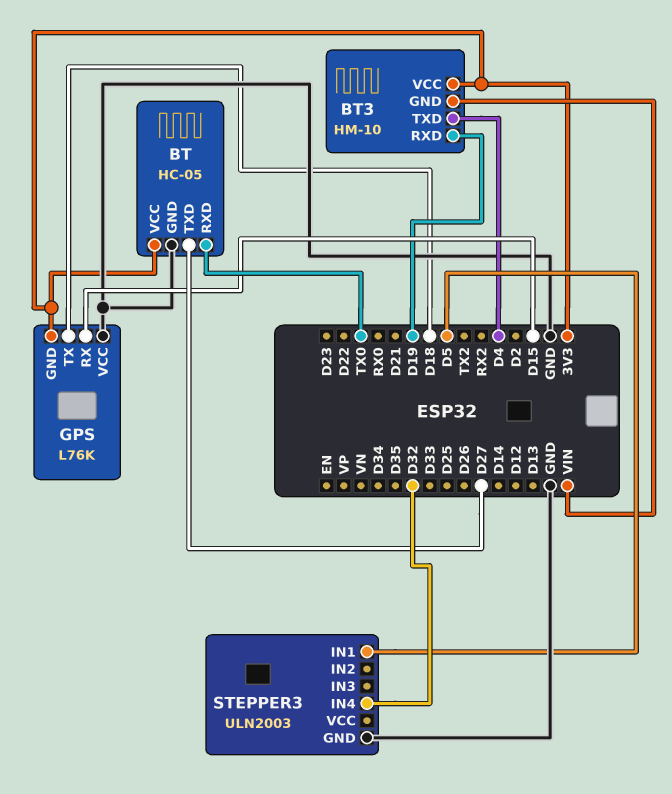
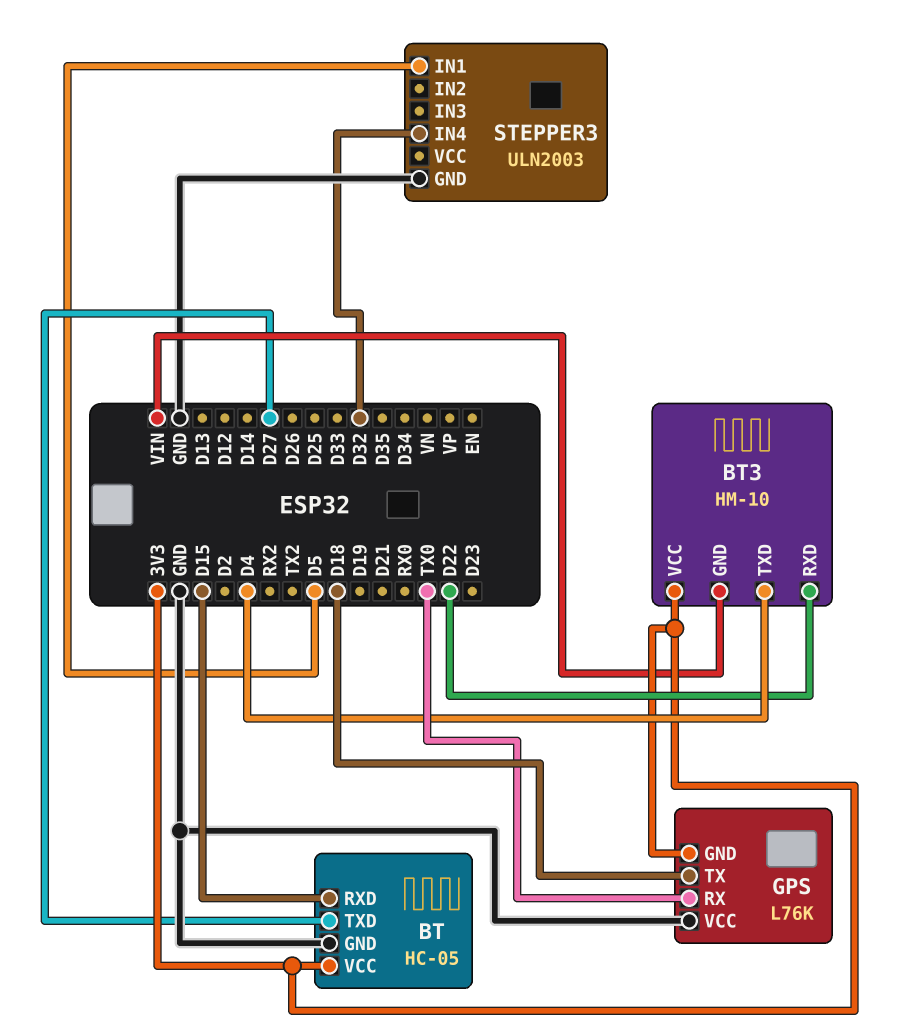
BT pin RXD: TX0 -> D15
BT3 pin RXD: D19 -> D22
GPS pin RX: D15 -> TX0

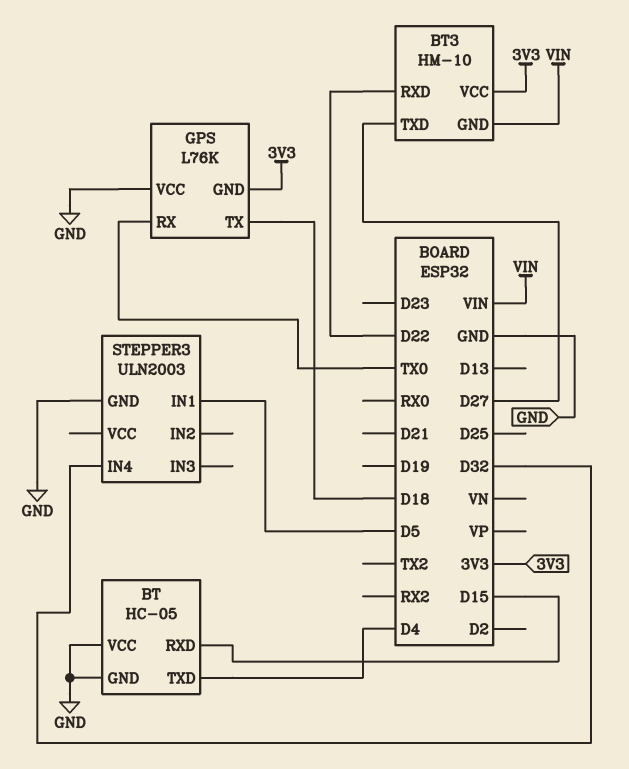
BT pin TXD: D27 -> D4
BT pin VCC: 3V3 -> GND
BT3 pin TXD: D4 -> D27

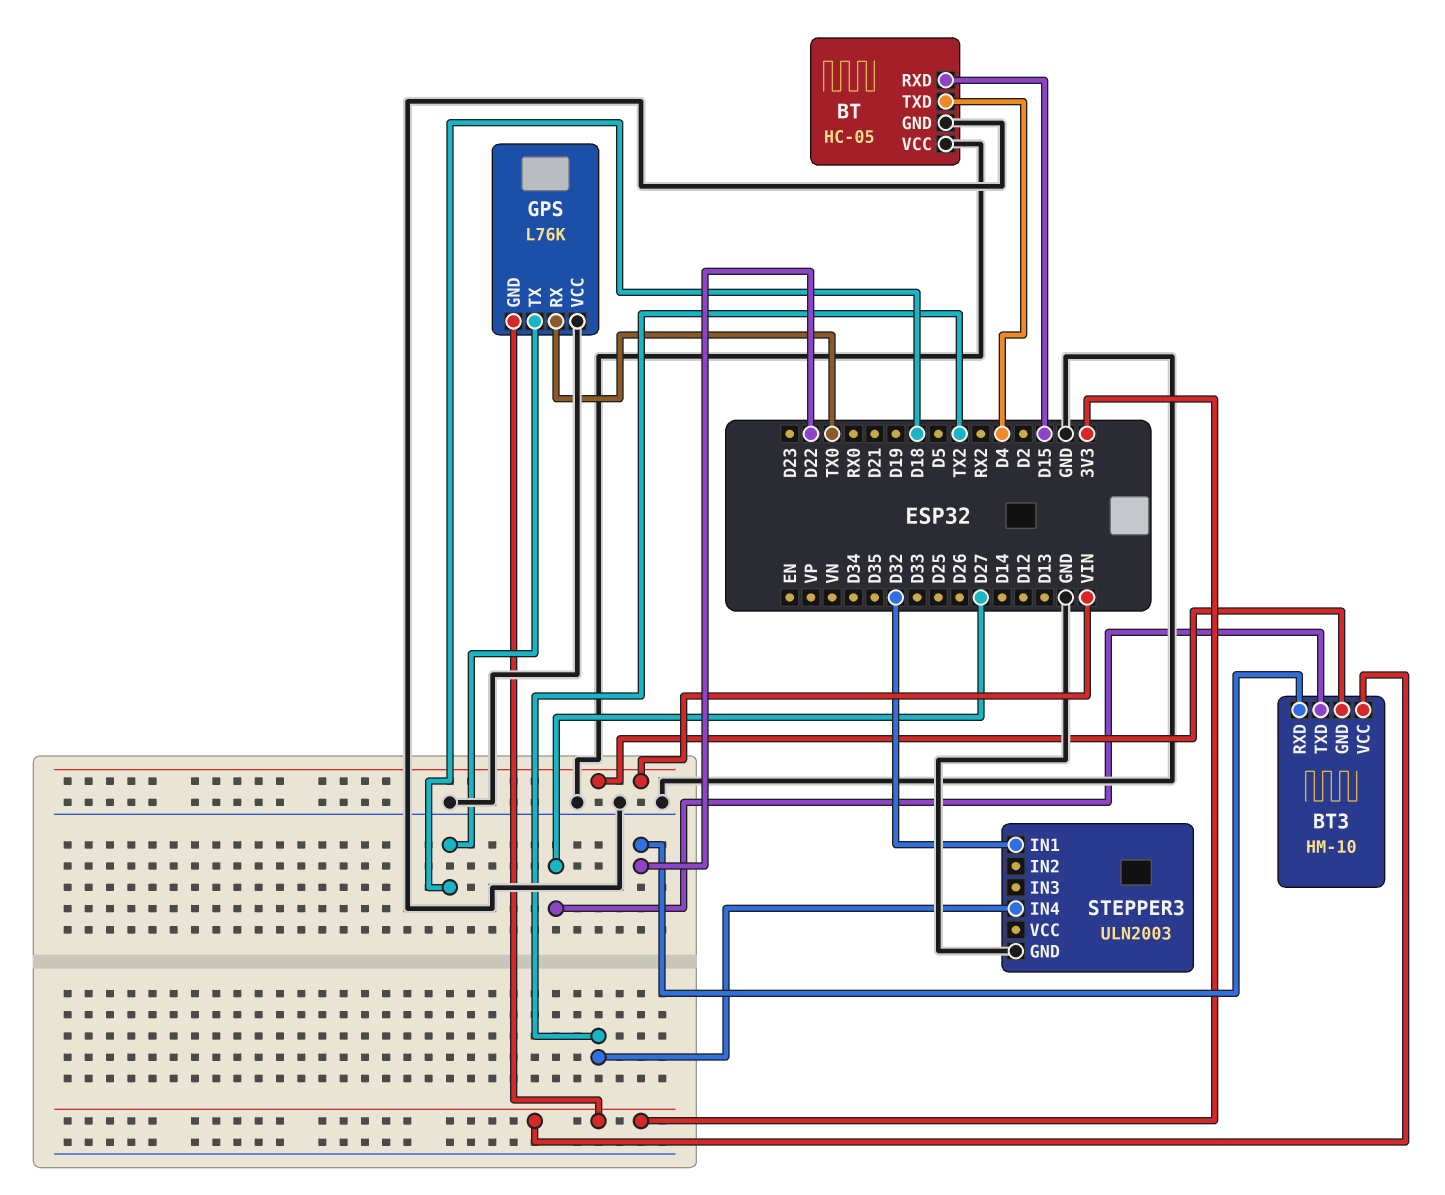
STEPPER3 pin IN1: D5 -> D32
STEPPER3 pin IN4: D32 -> TX2

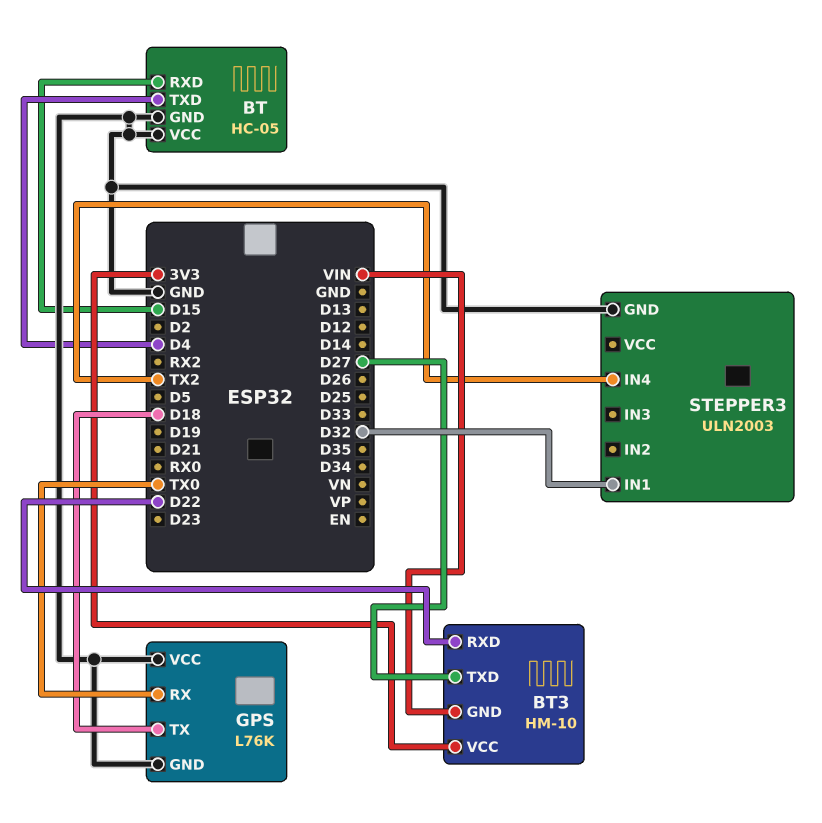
GPS pin GND: 3V3 -> GND

